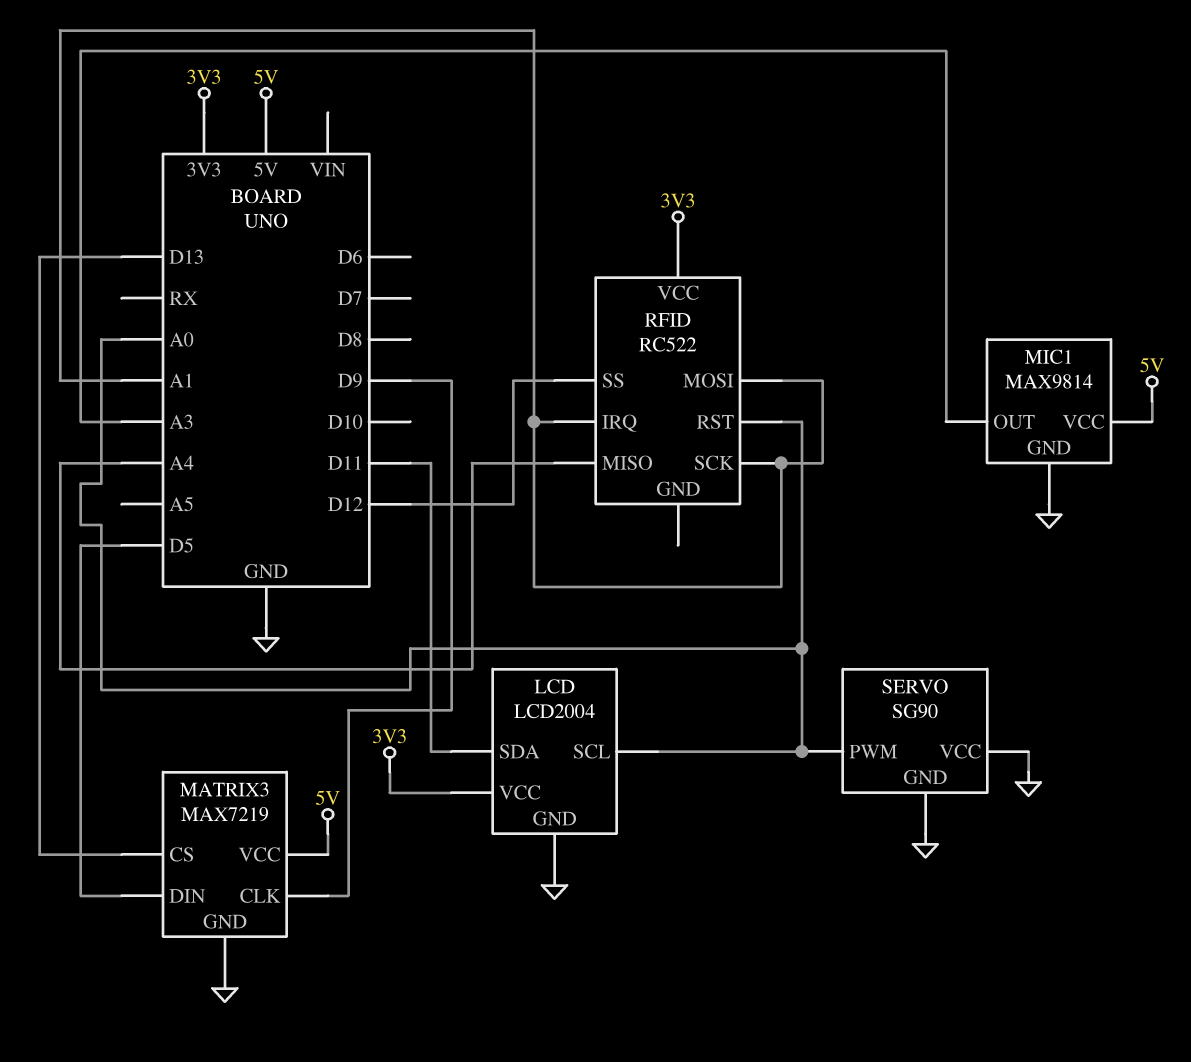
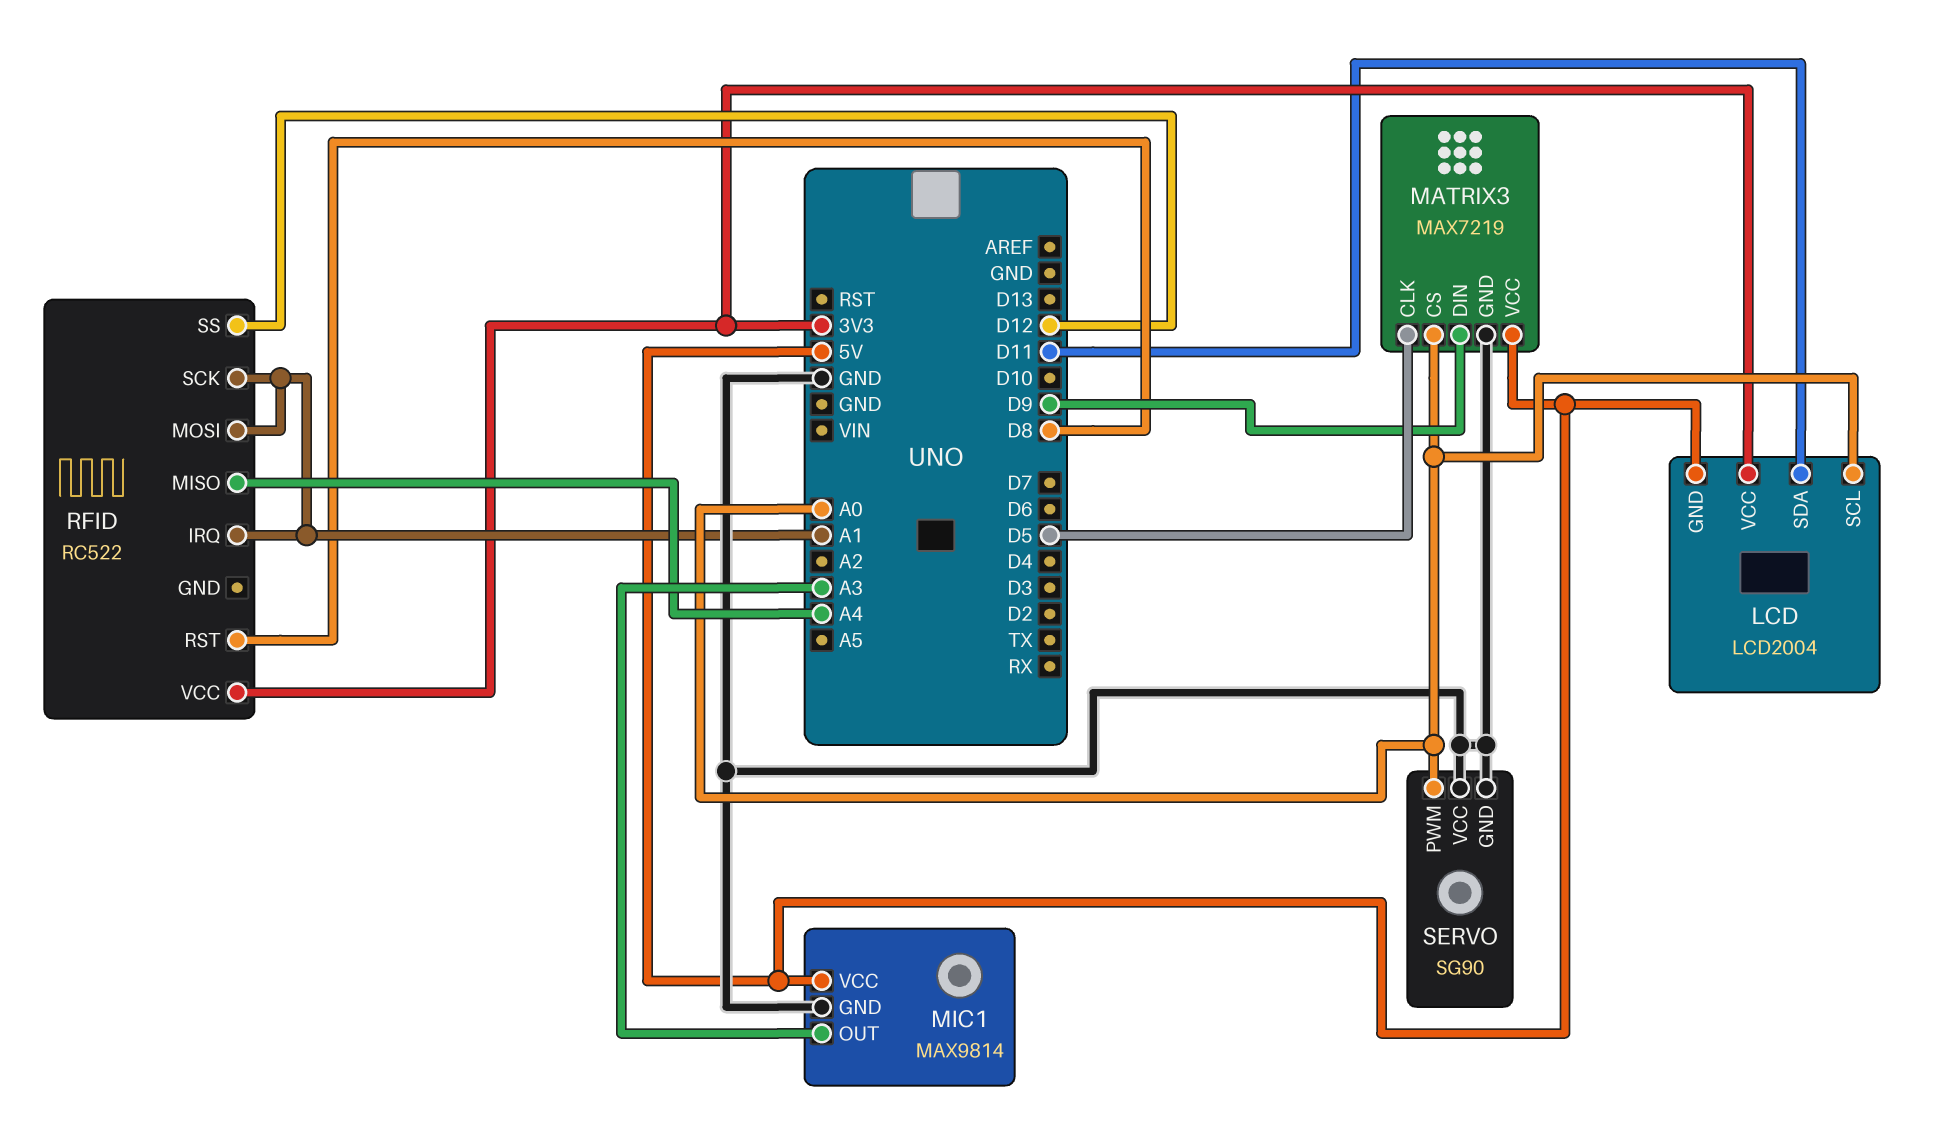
LCD pin GND: GND -> 5V
MATRIX3 pin CLK: D9 -> D5
MATRIX3 pin CS: D13 -> A0
MATRIX3 pin DIN: D5 -> D9
RFID pin RST: A0 -> D8

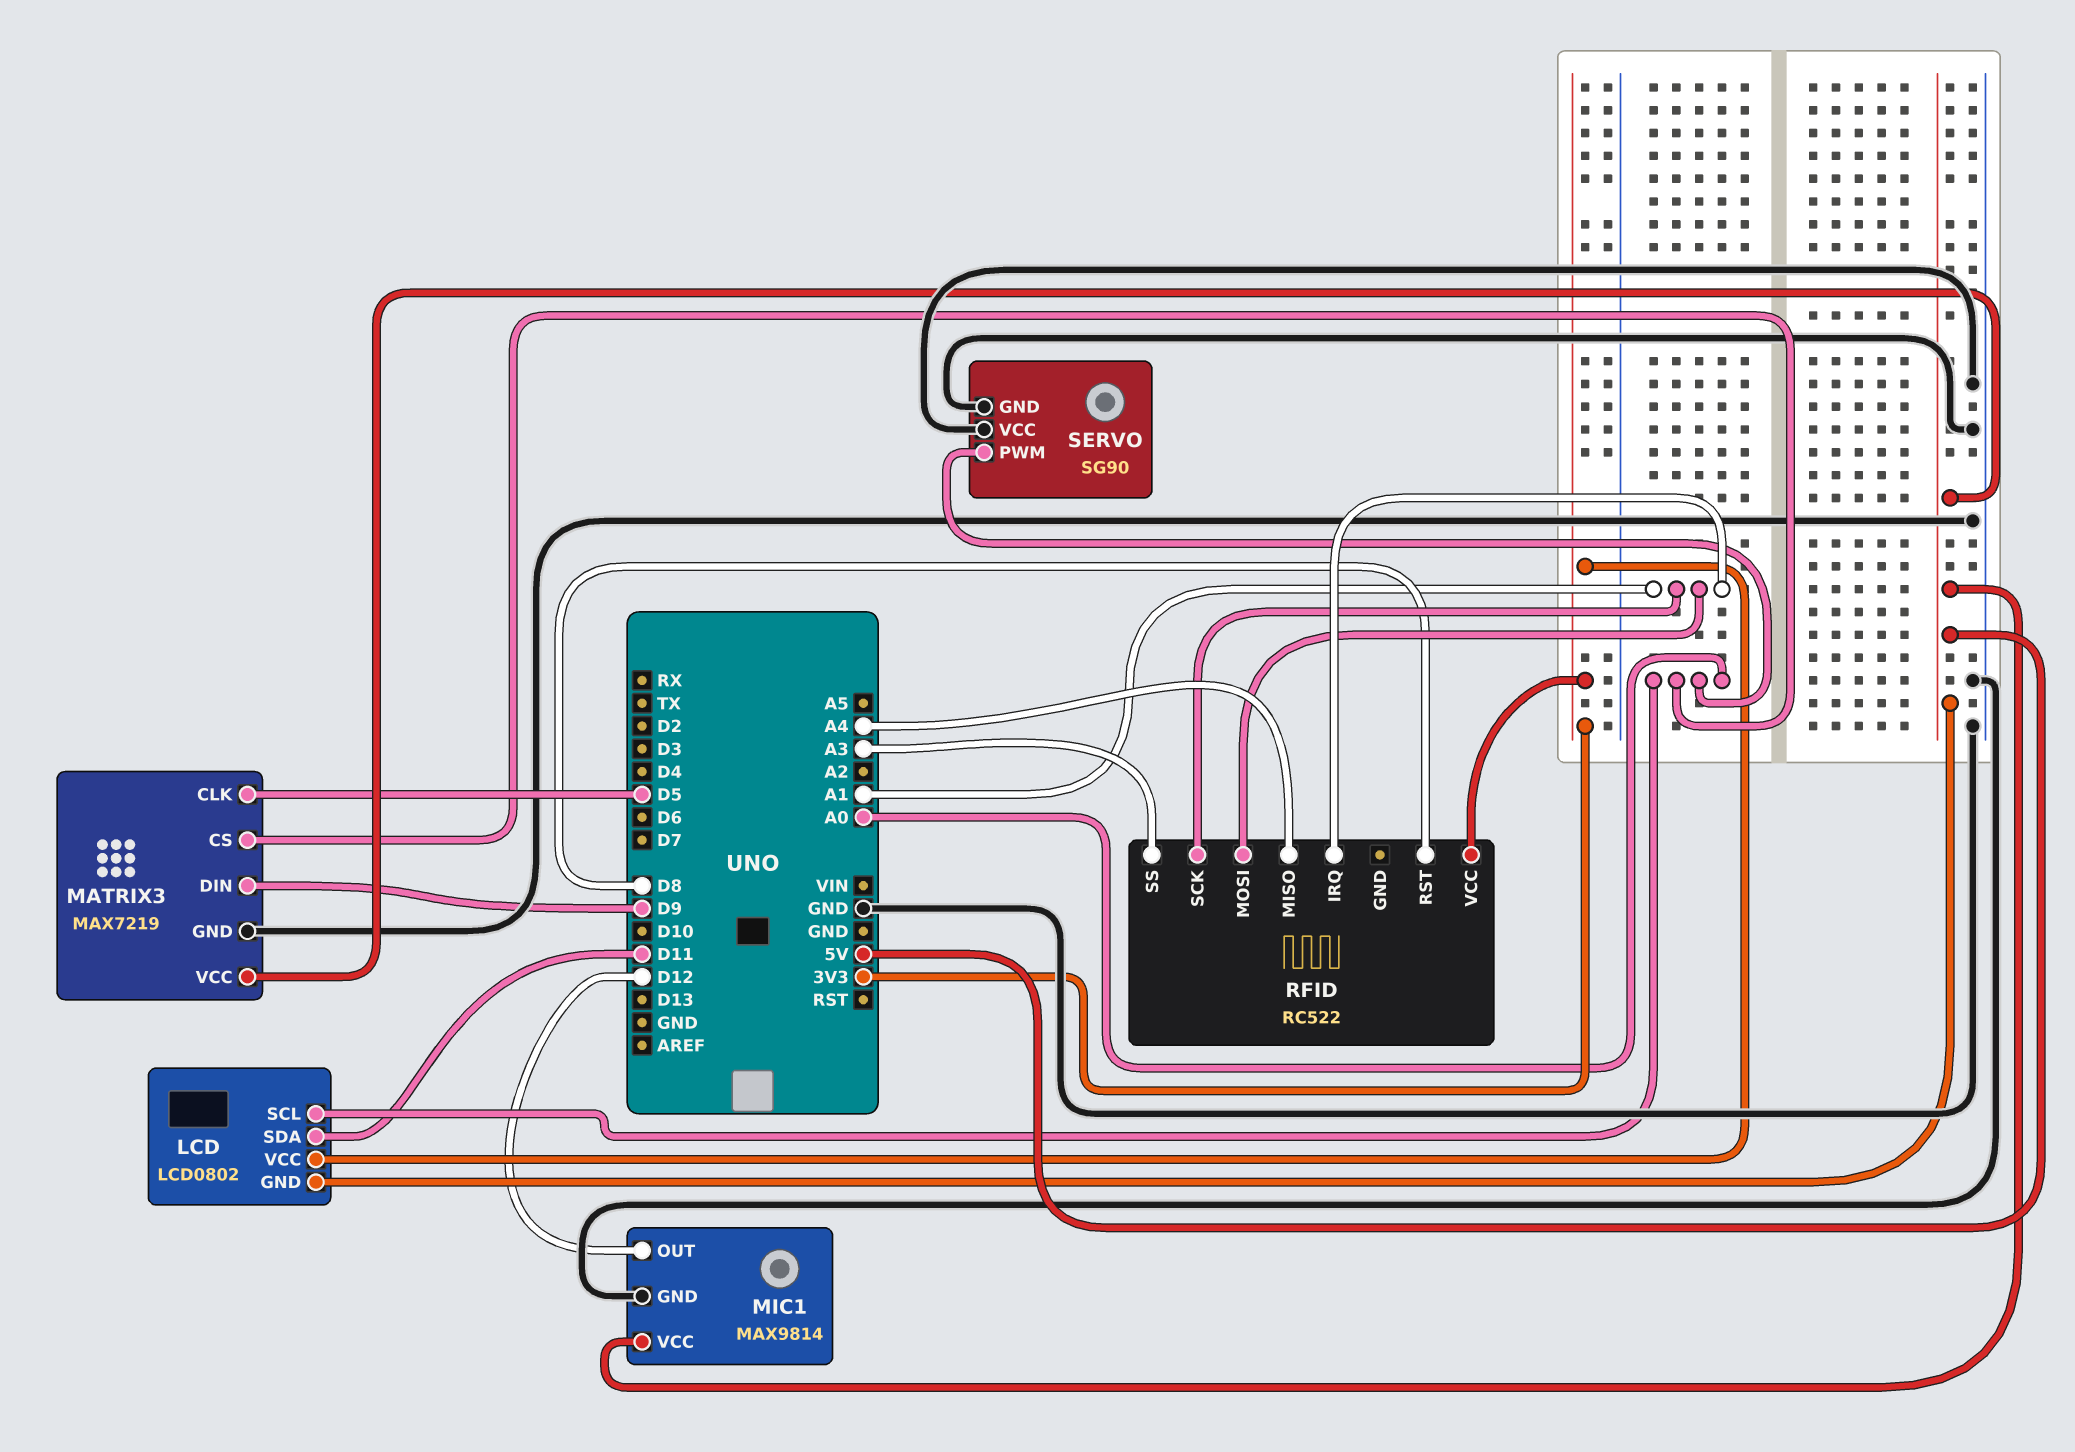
LCD: LCD2004 -> LCD0802
MIC1 pin OUT: A3 -> D12
RFID pin SS: D12 -> A3

